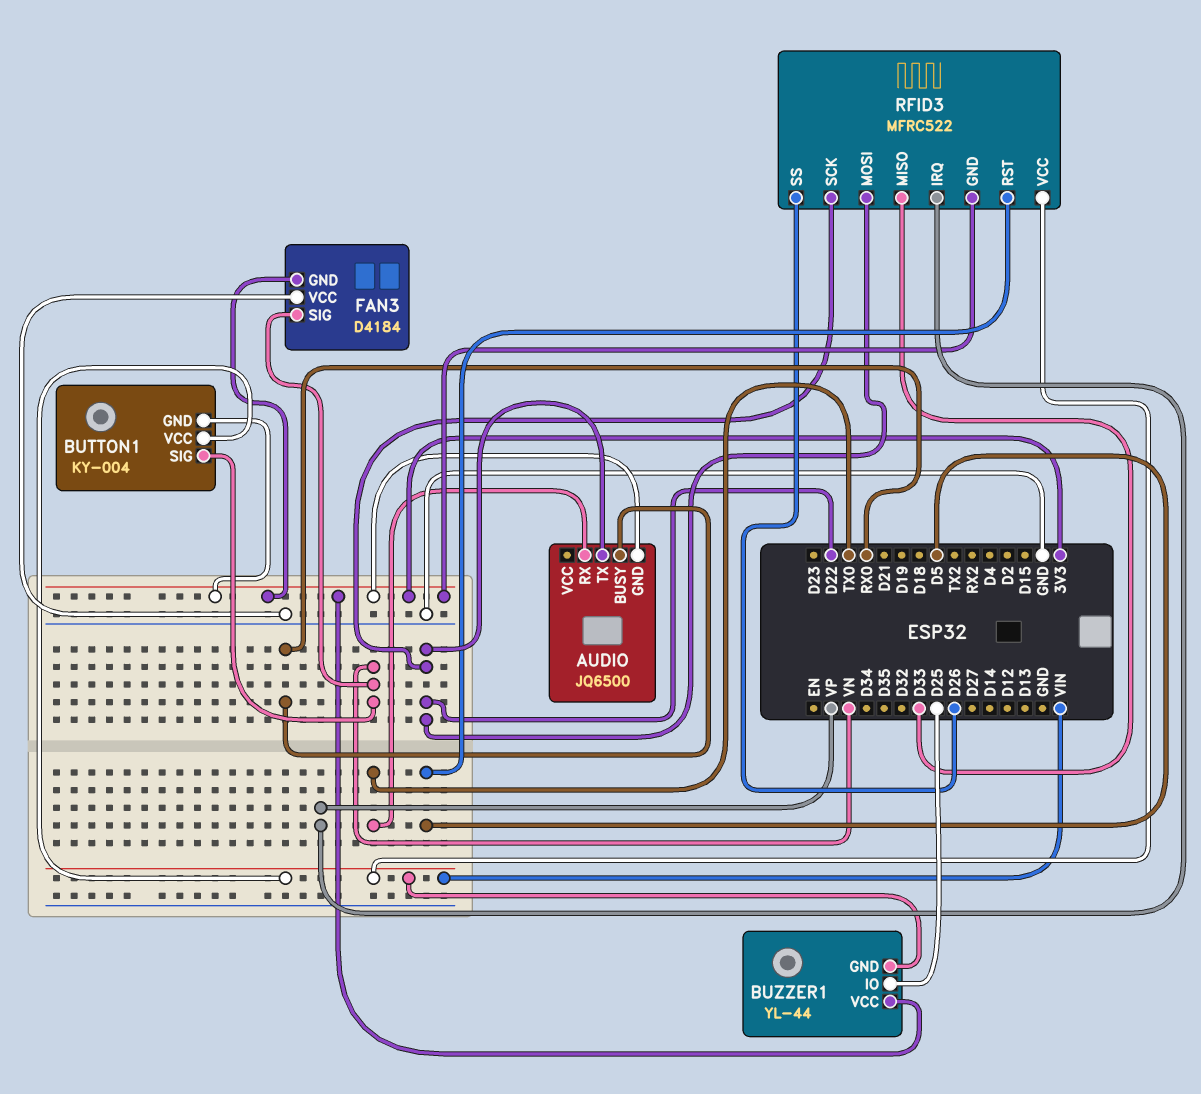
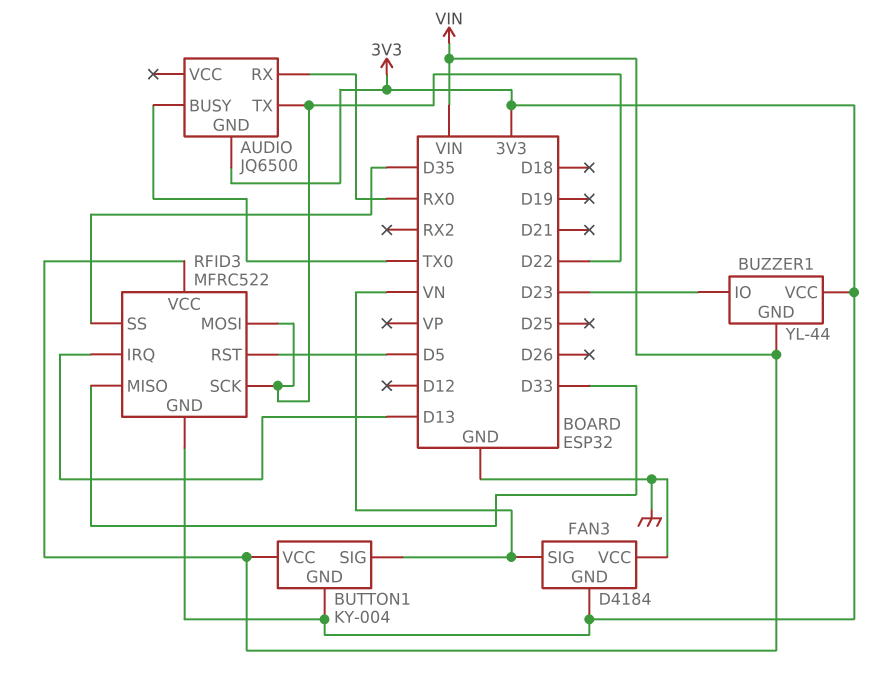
AUDIO pin BUSY: RX0 -> TX0
AUDIO pin RX: TX0 -> RX0
BUZZER1 pin IO: D25 -> D23
RFID3 pin IRQ: VP -> D13
RFID3 pin SS: D26 -> D35

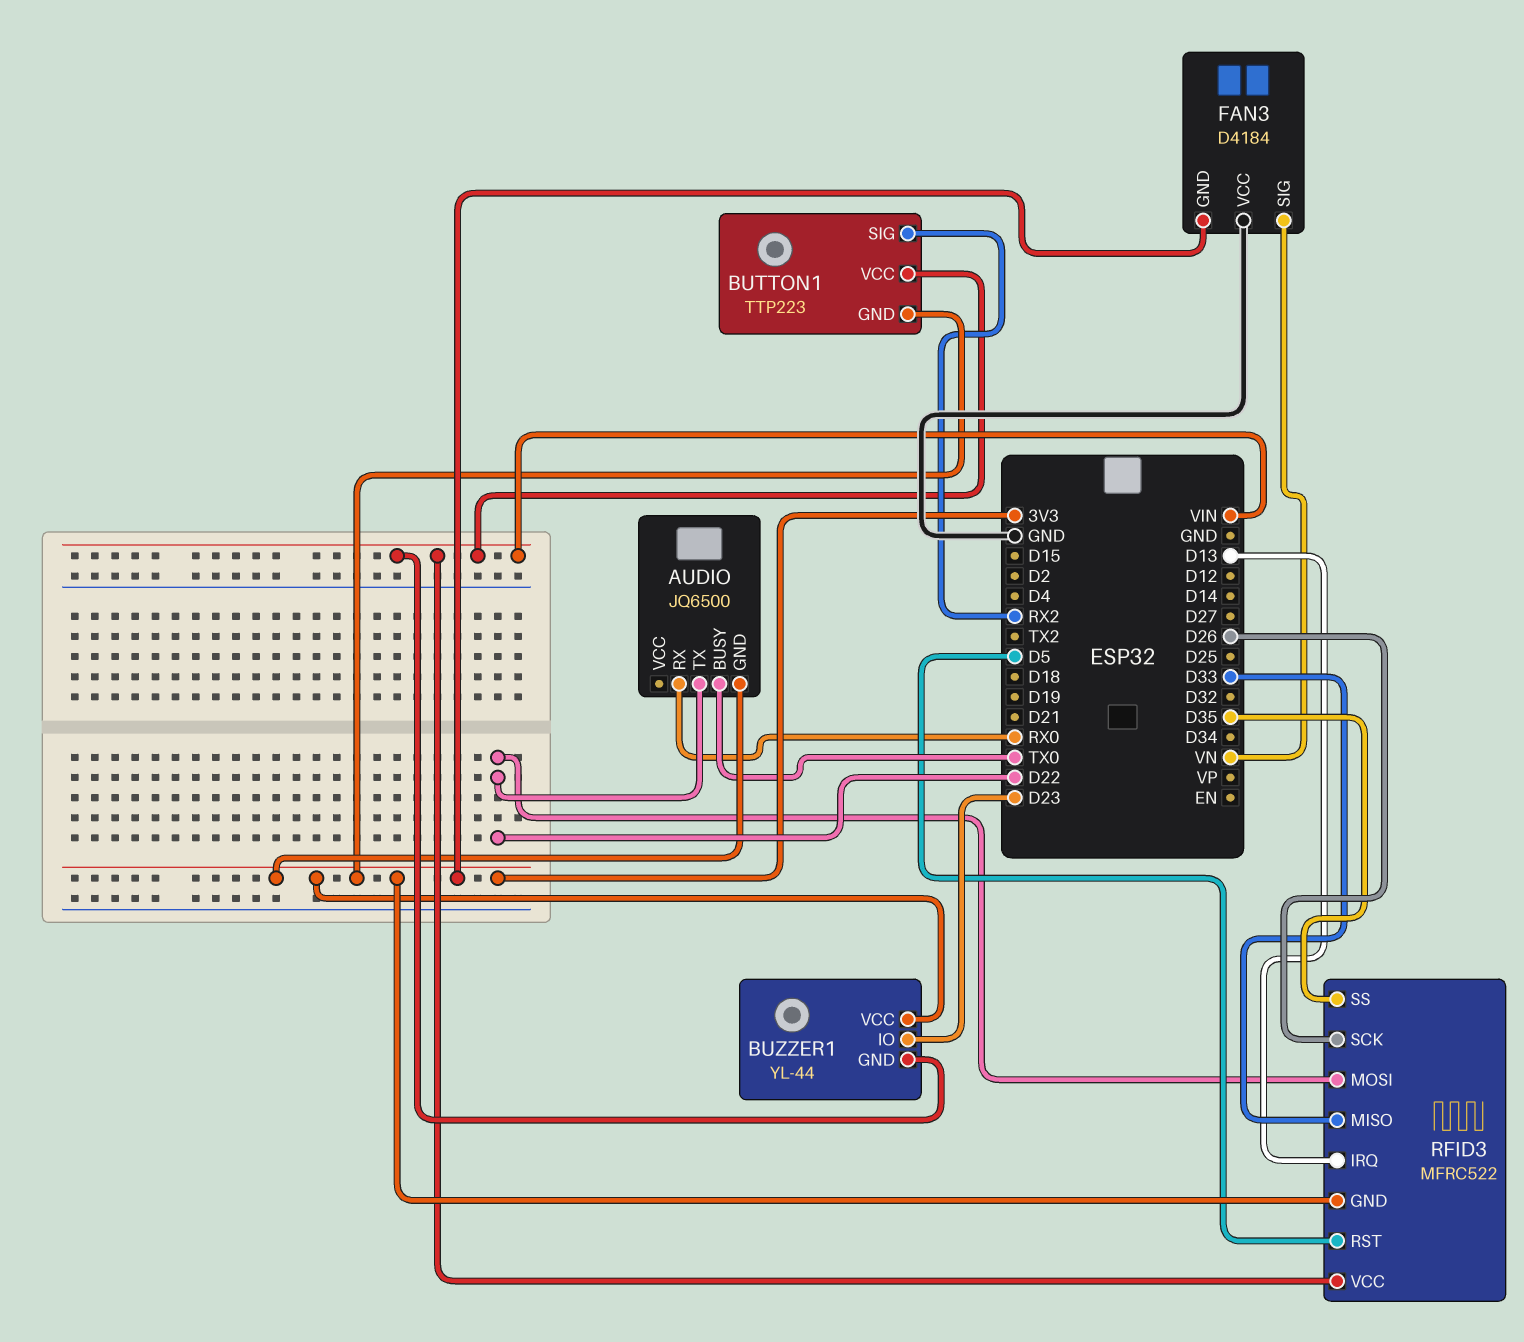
BUTTON1: KY-004 -> TTP223
BUTTON1 pin SIG: VN -> RX2
RFID3 pin SCK: D22 -> D26

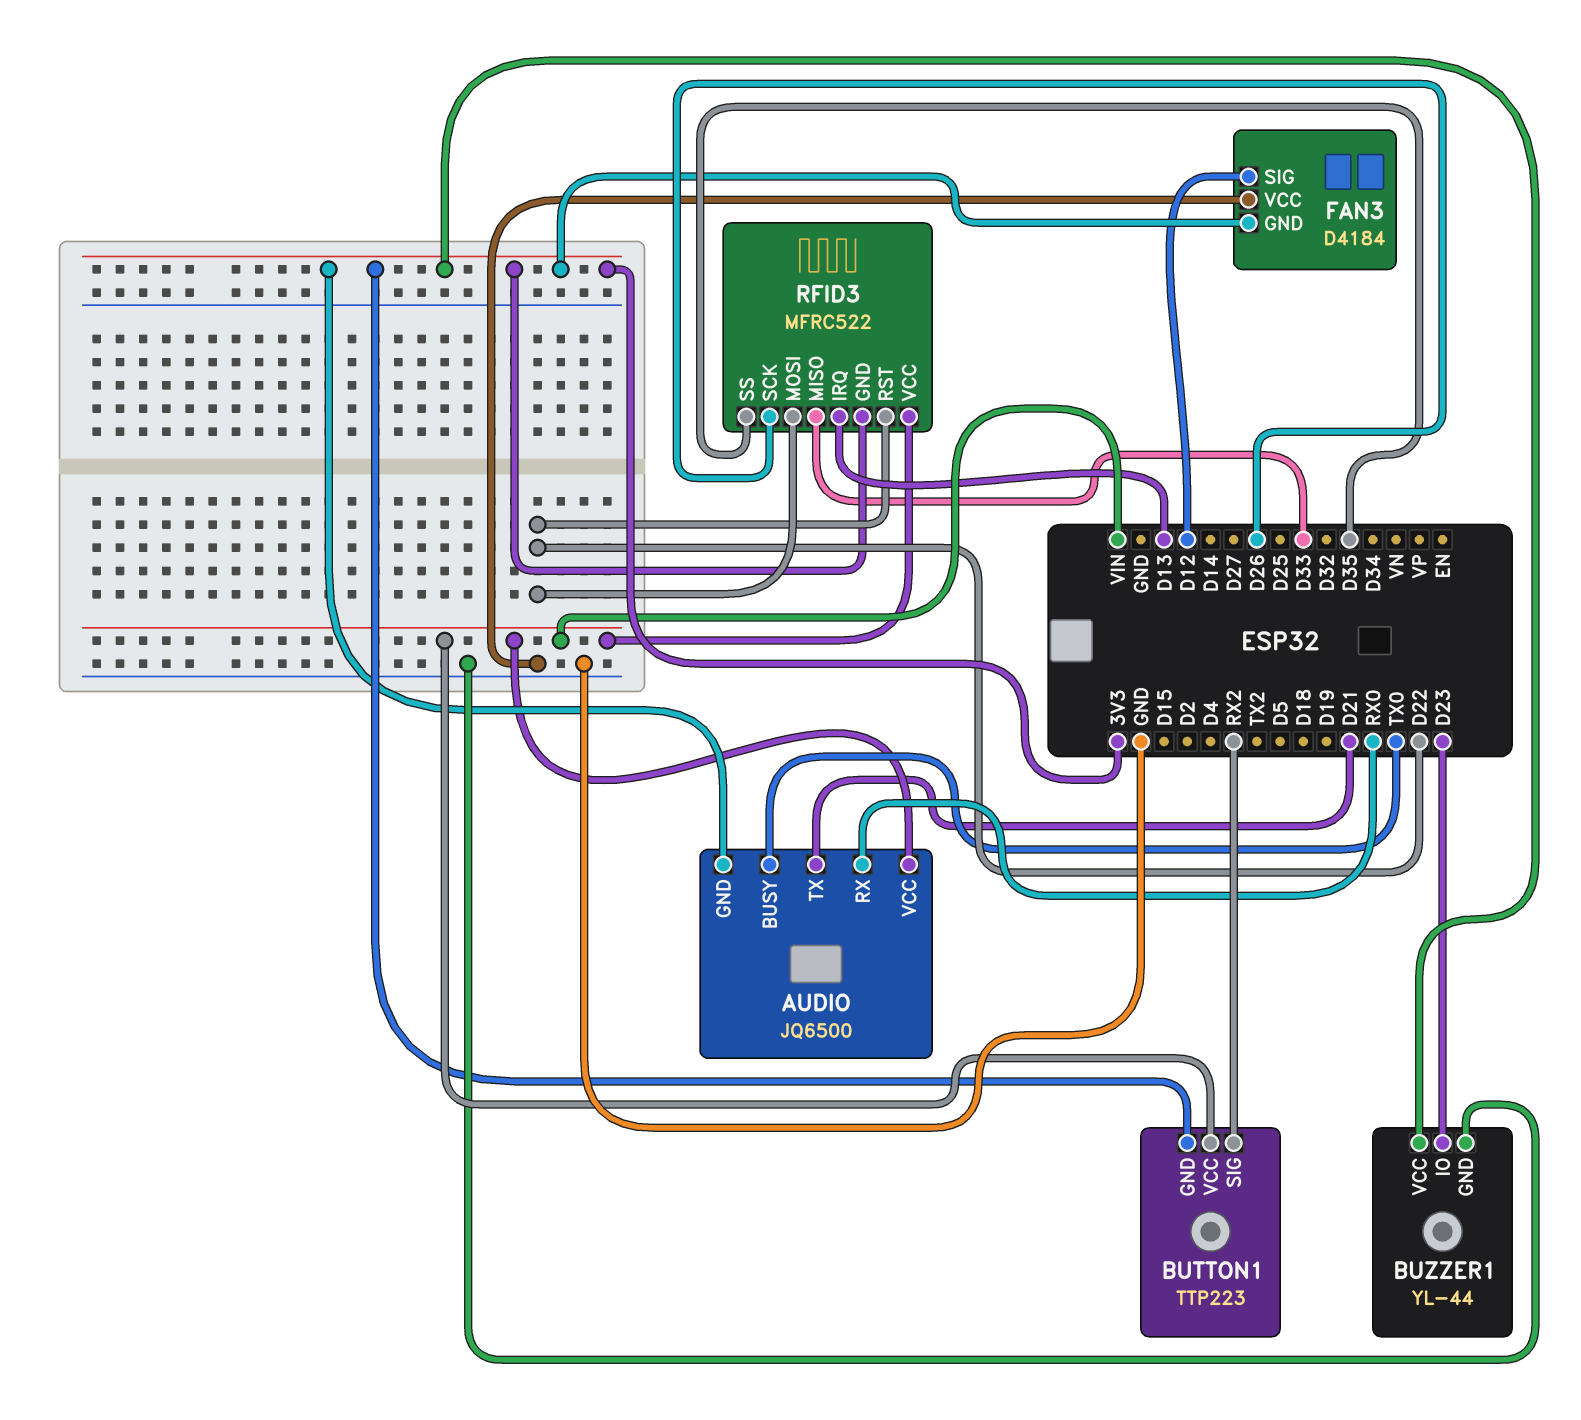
AUDIO pin TX: D22 -> D21
AUDIO pin VCC: none -> VIN
BUZZER1 pin GND: VIN -> GND
FAN3 pin SIG: VN -> D12
RFID3 pin RST: D5 -> D22

